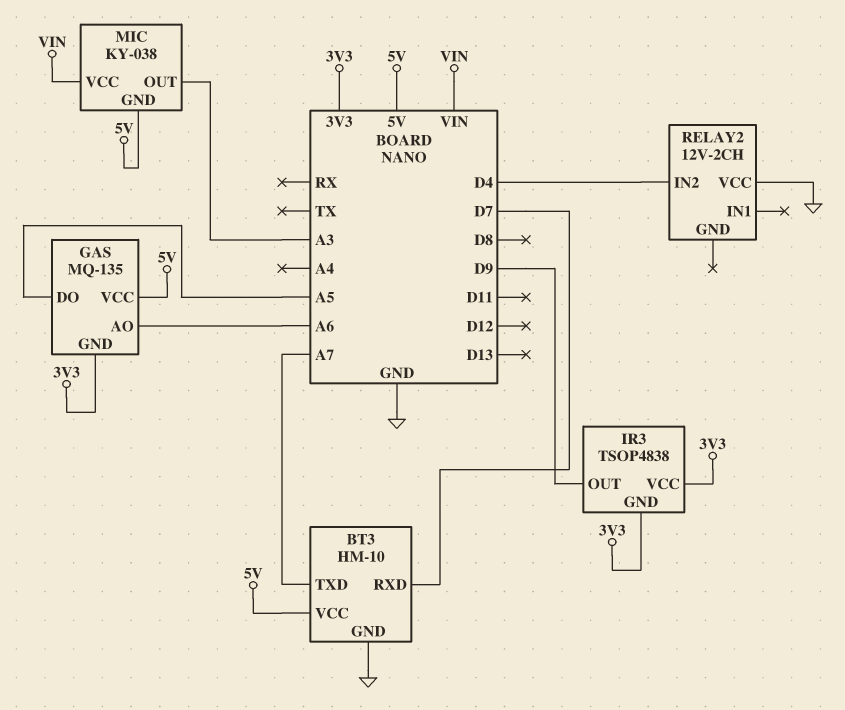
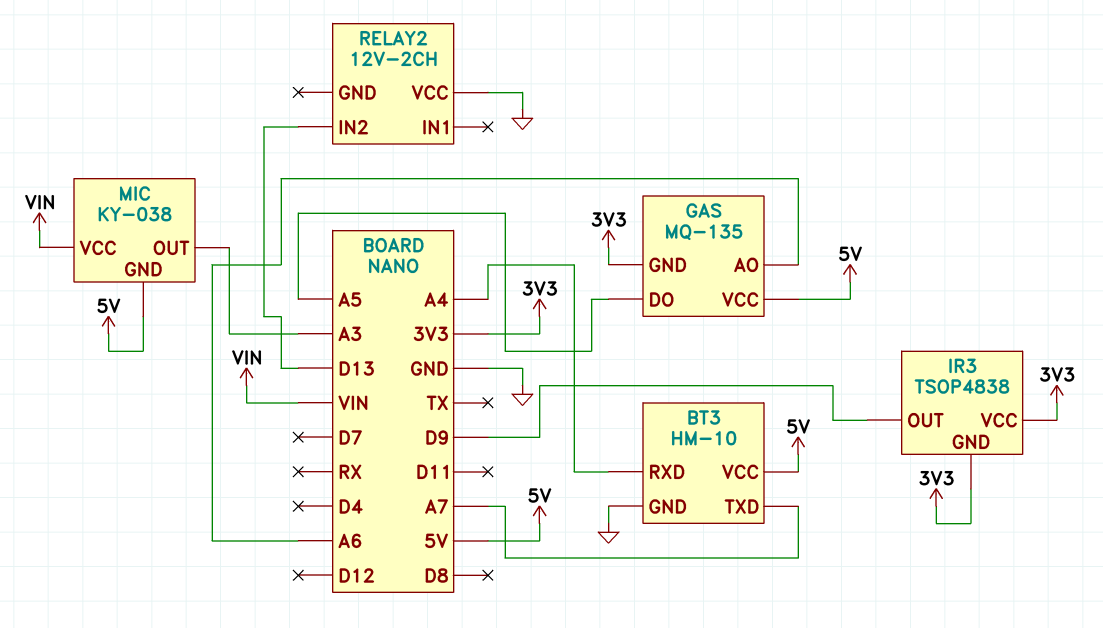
BT3 pin RXD: D7 -> A4
RELAY2 pin IN2: D4 -> D13

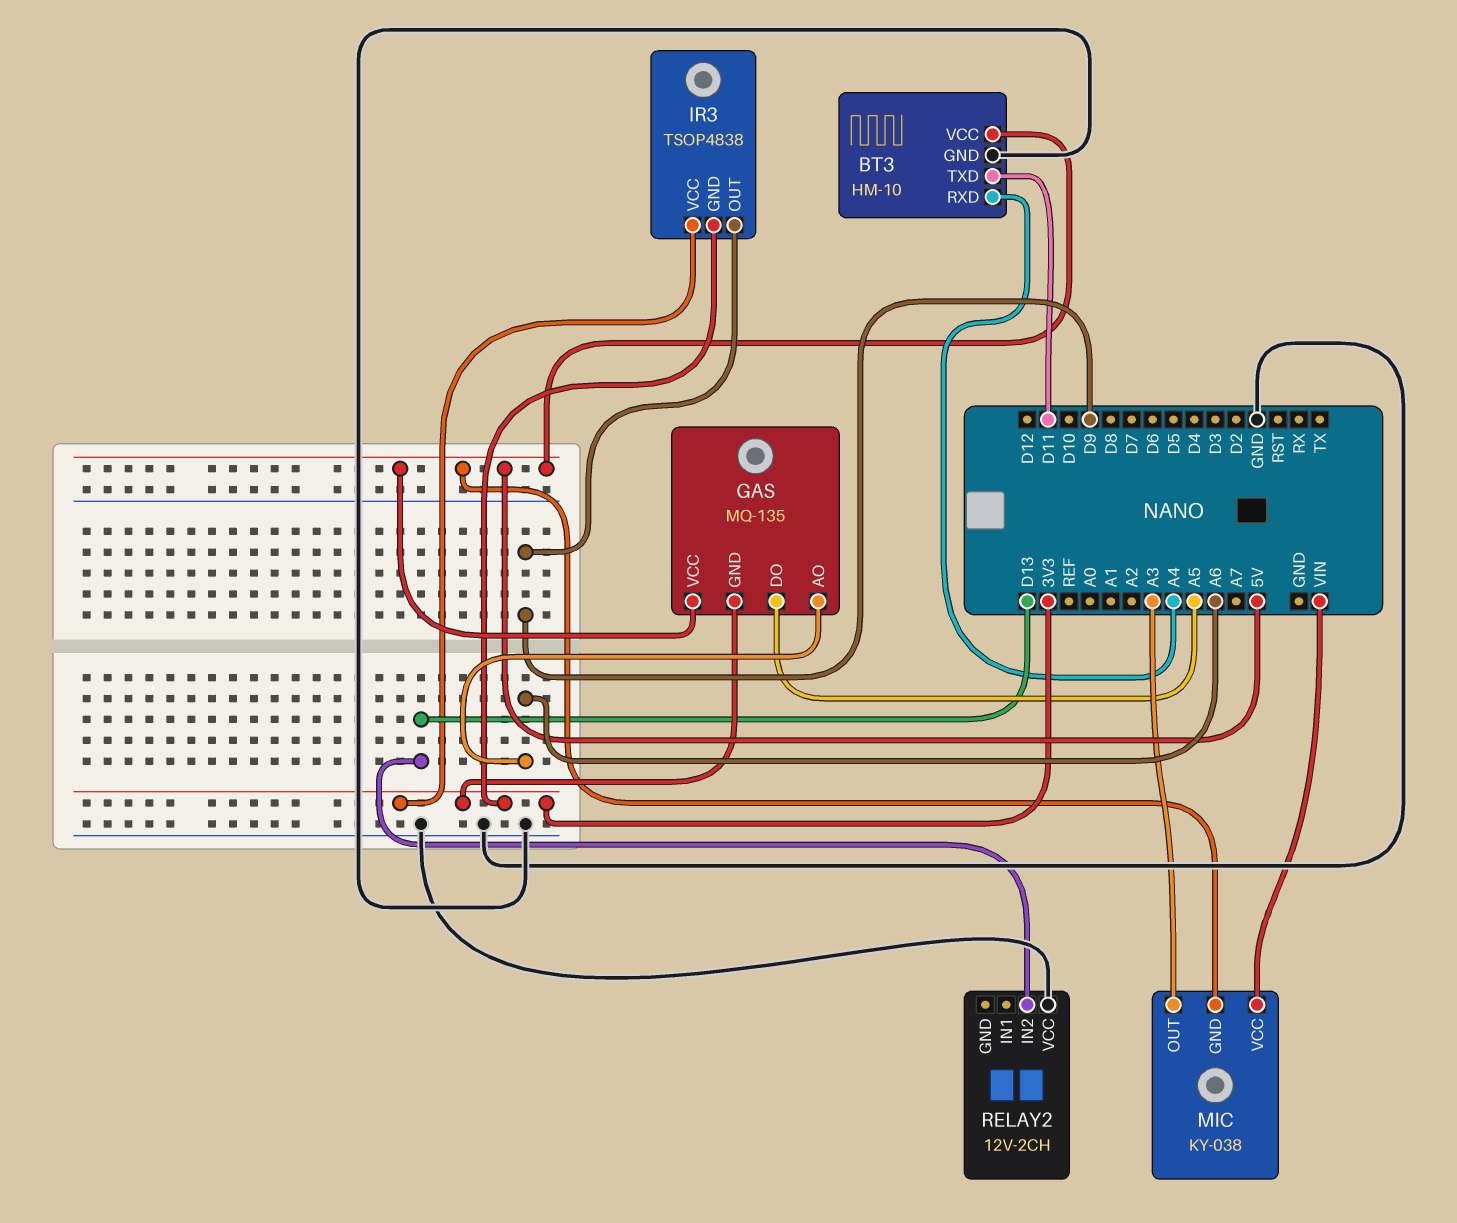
BT3 pin TXD: A7 -> D11

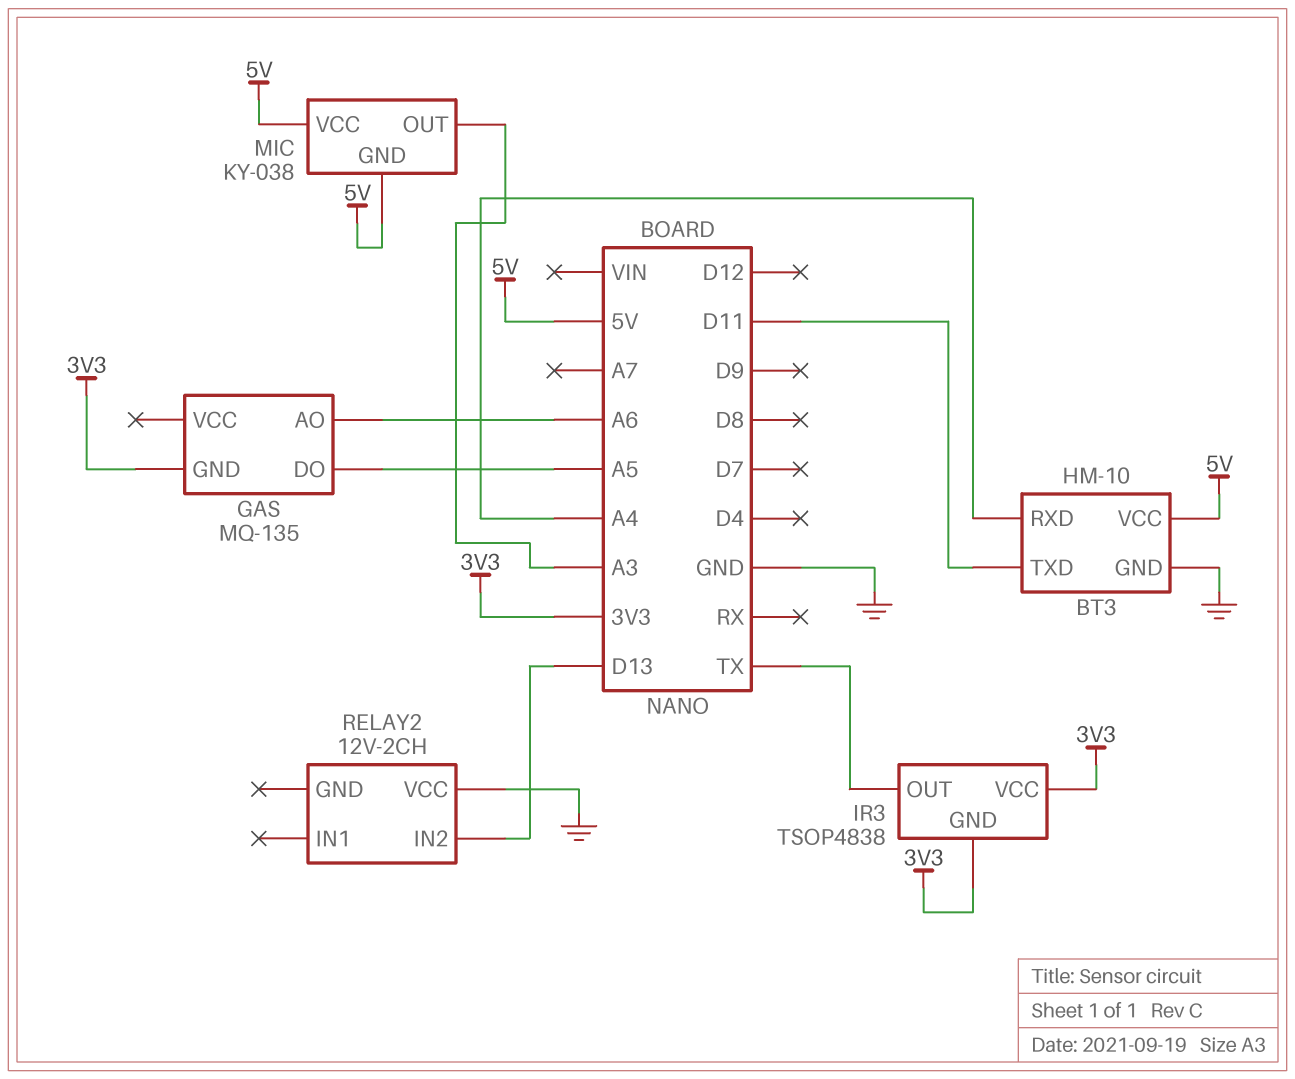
GAS pin VCC: 5V -> none
IR3 pin OUT: D9 -> TX
MIC pin VCC: VIN -> 5V

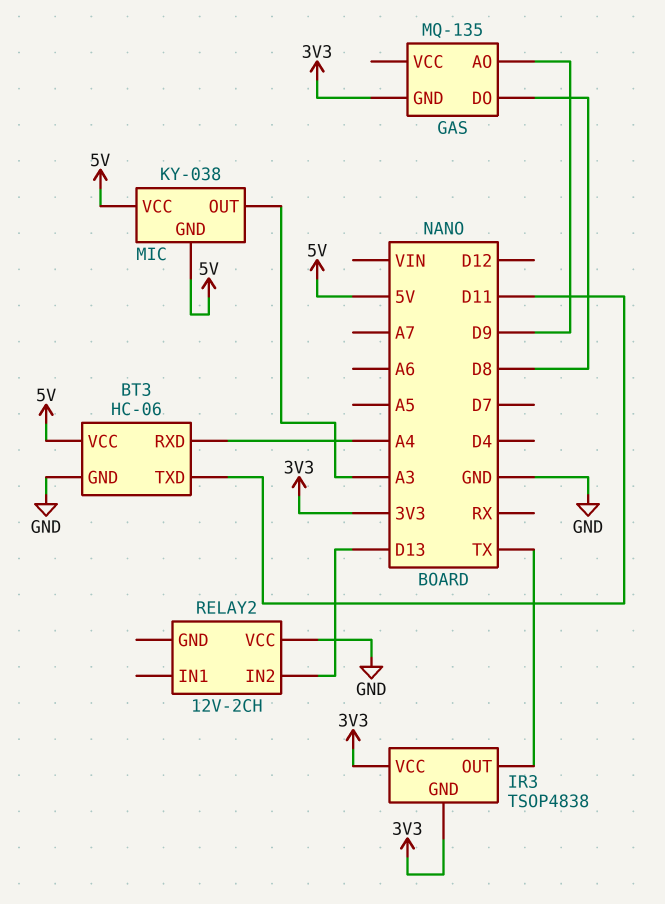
BT3: HM-10 -> HC-06
GAS pin AO: A6 -> D9
GAS pin DO: A5 -> D8

